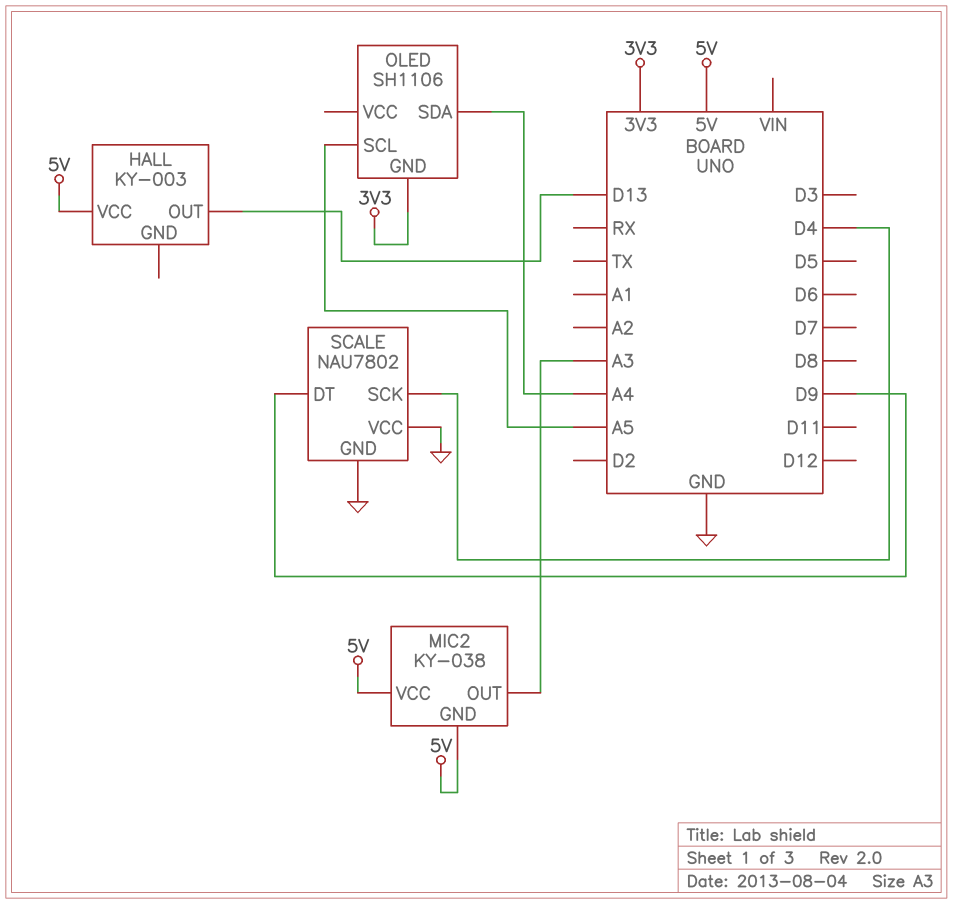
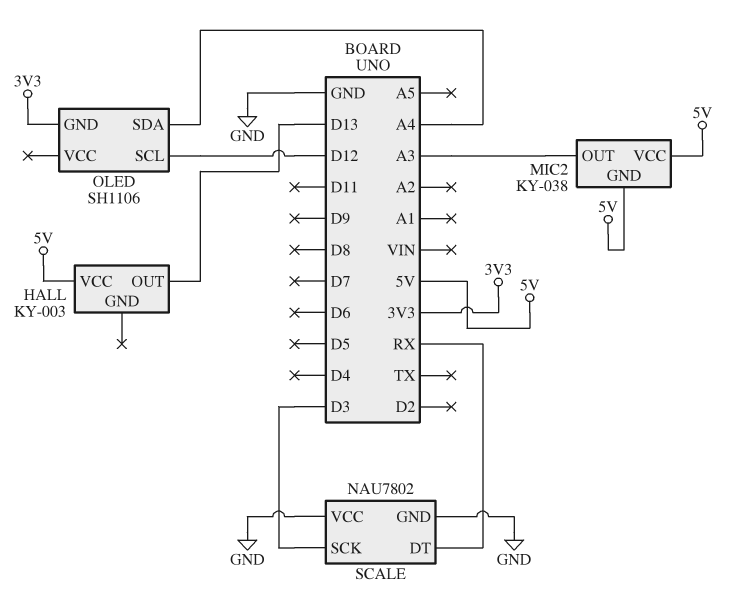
OLED pin SCL: A5 -> D12
SCALE pin DT: D9 -> RX
SCALE pin SCK: D4 -> D3

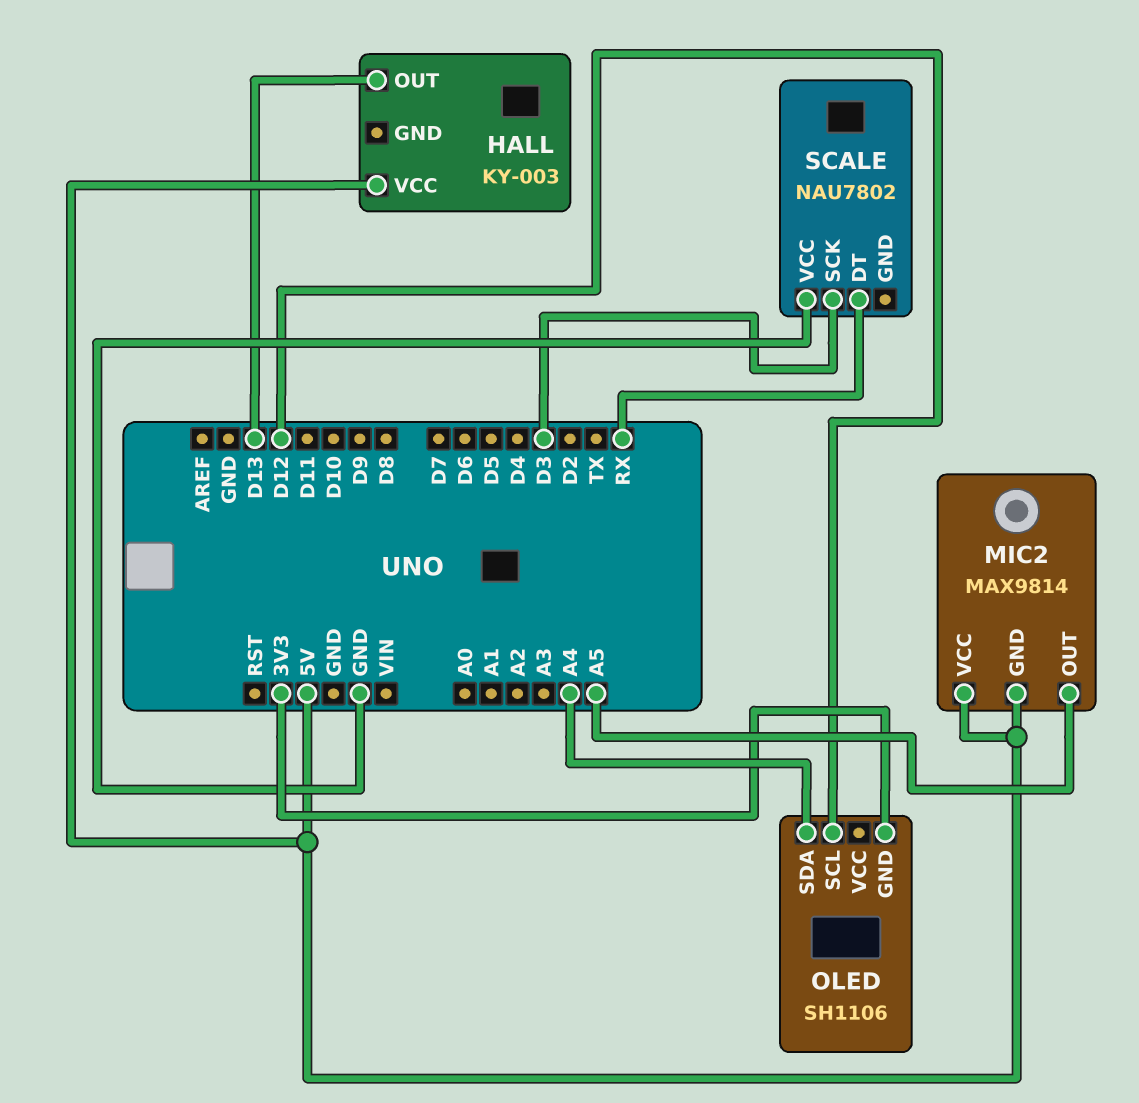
MIC2: KY-038 -> MAX9814
MIC2 pin OUT: A3 -> A5
SCALE pin GND: GND -> none

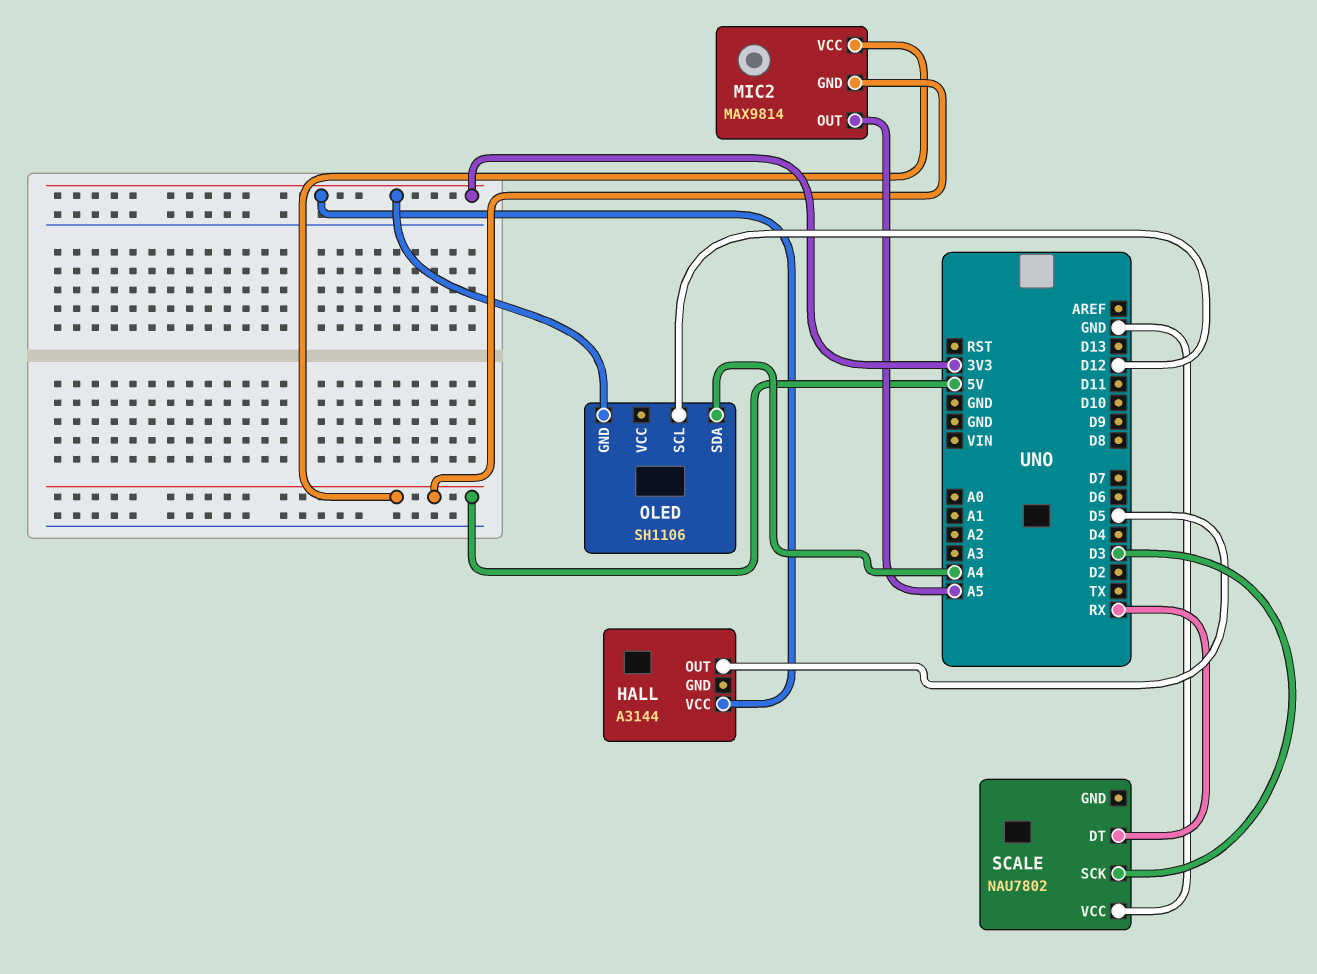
HALL: KY-003 -> A3144
HALL pin OUT: D13 -> D5
HALL pin VCC: 5V -> 3V3

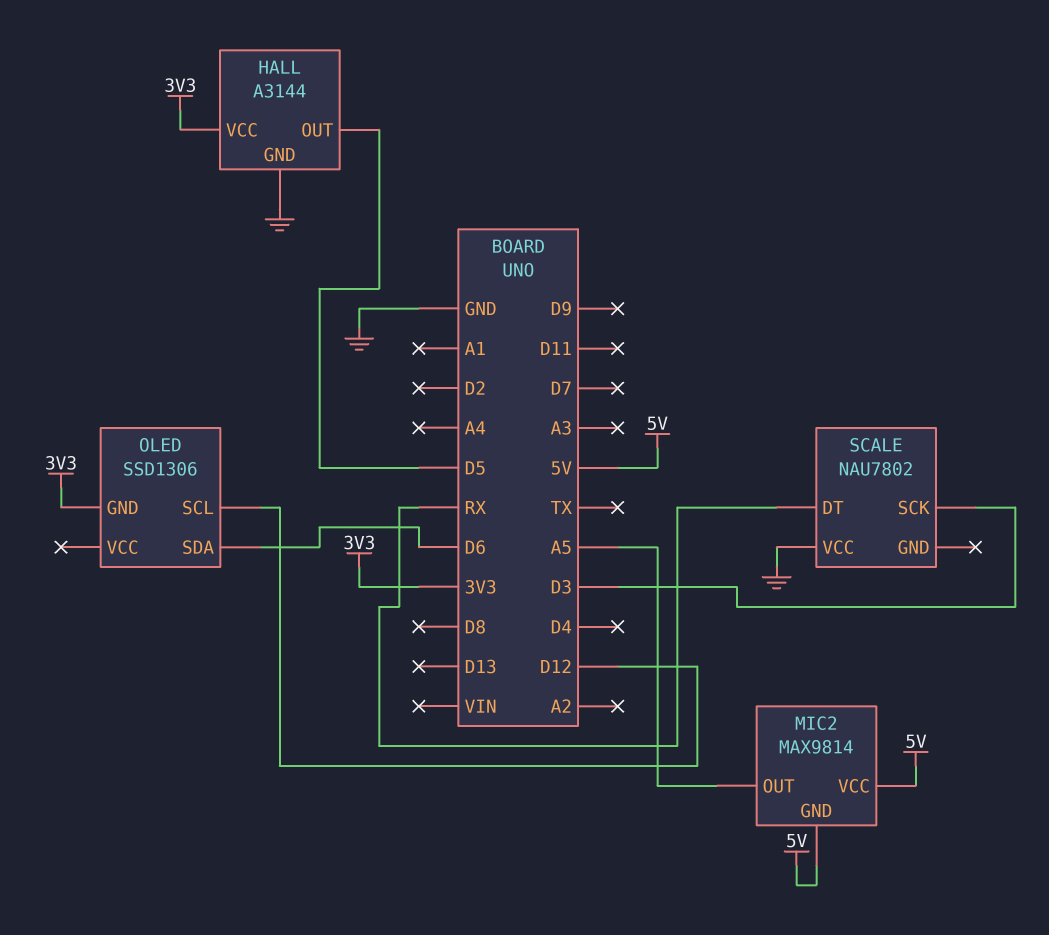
HALL pin GND: none -> GND
OLED: SH1106 -> SSD1306
OLED pin SDA: A4 -> D6

